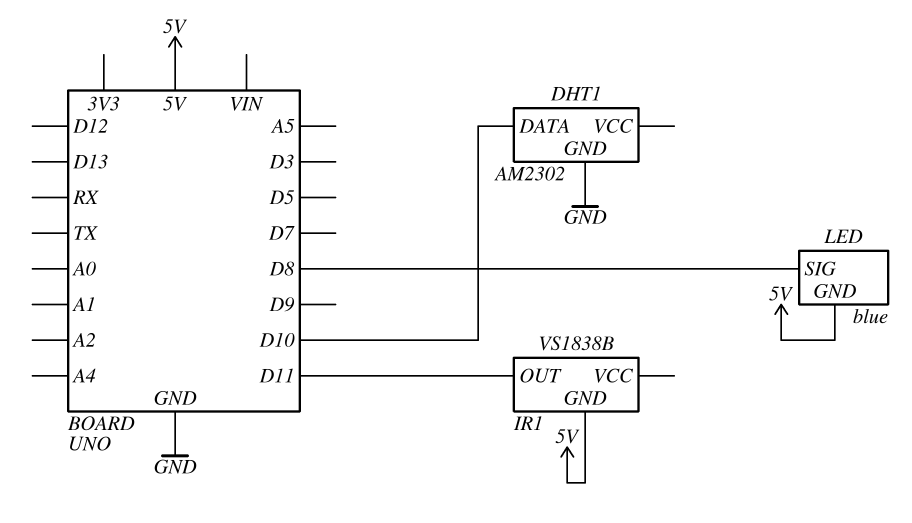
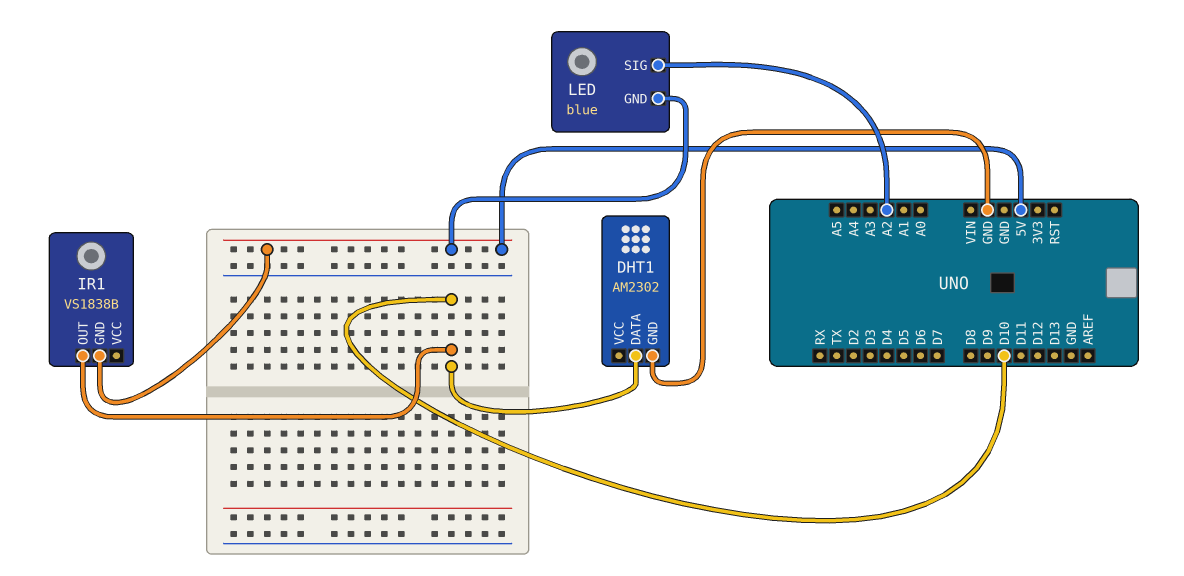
IR1 pin OUT: D11 -> D10
LED pin SIG: D8 -> A2

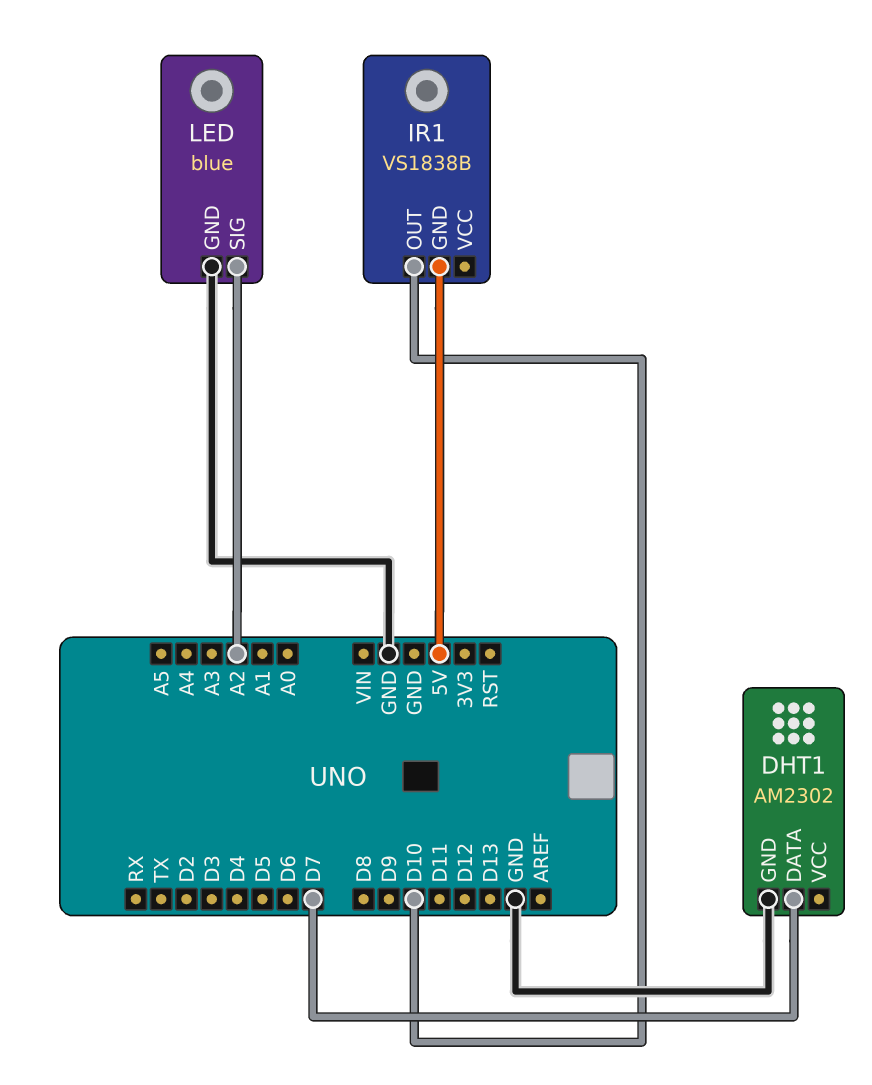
DHT1 pin DATA: D10 -> D7
LED pin GND: 5V -> GND

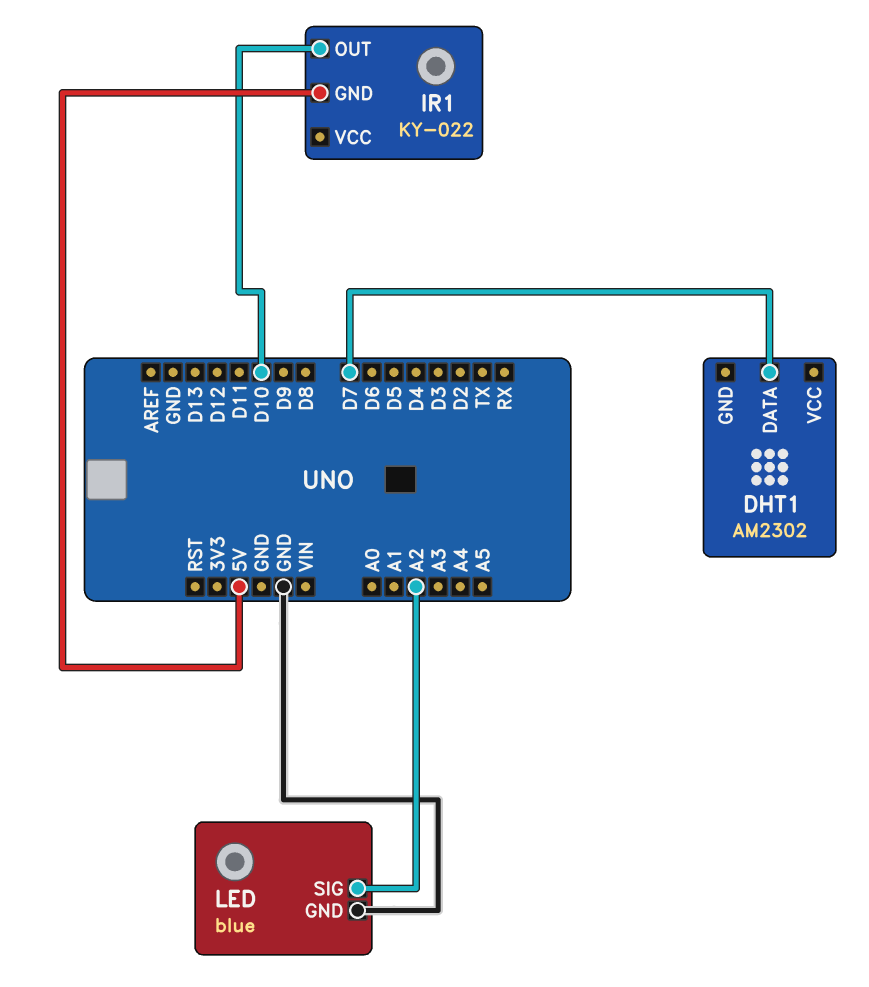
DHT1 pin GND: GND -> none
IR1: VS1838B -> KY-022

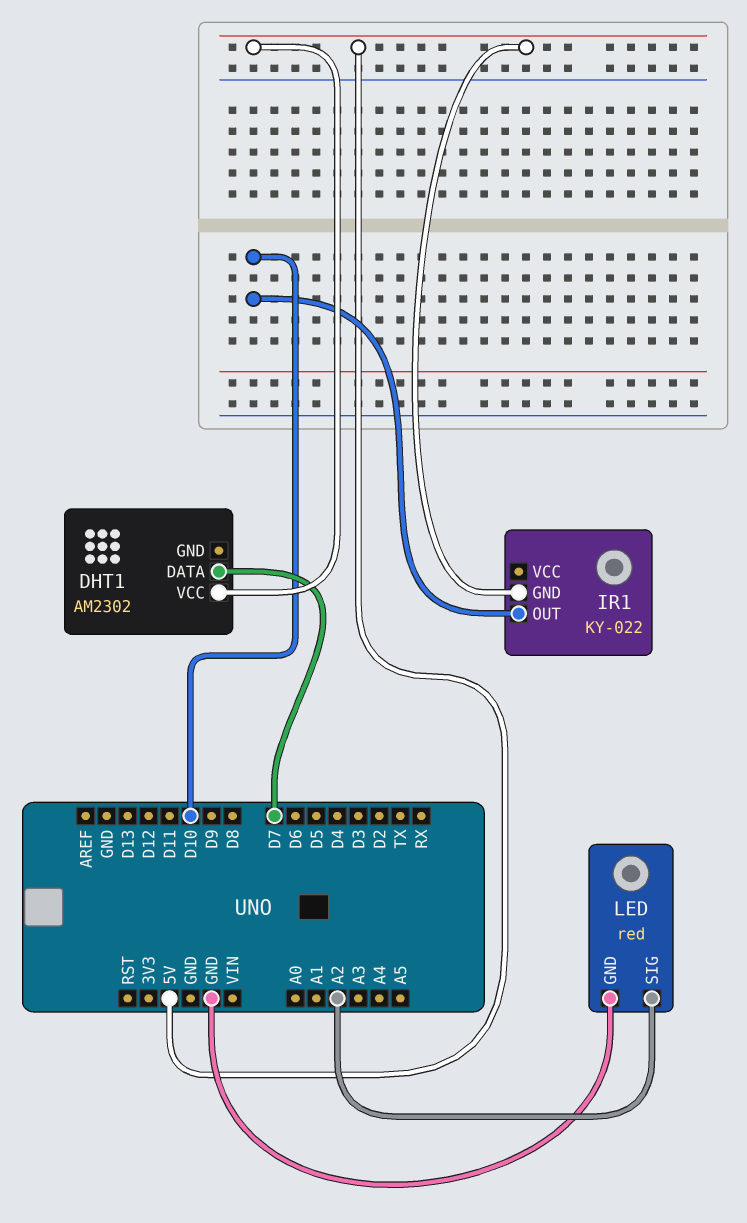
DHT1 pin VCC: none -> 5V
LED: blue -> red

